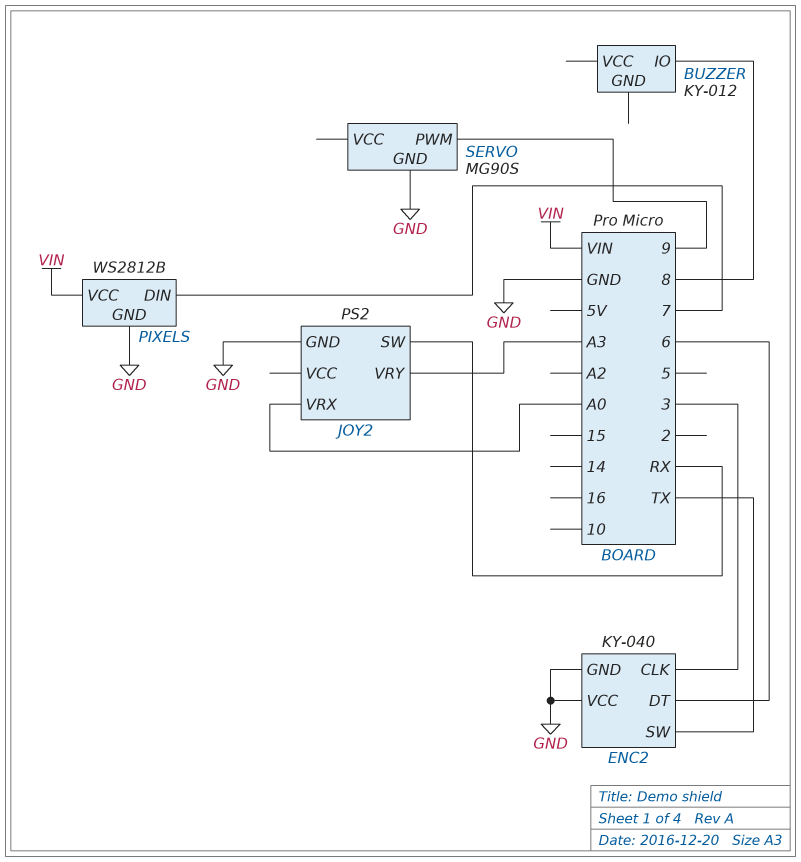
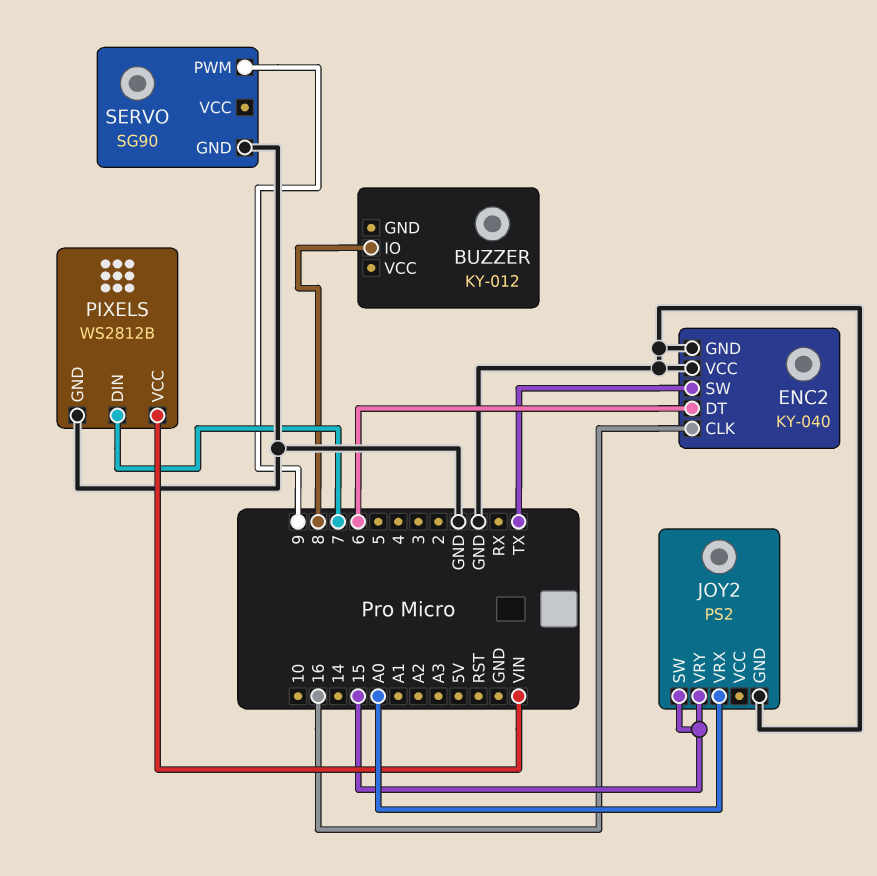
ENC2 pin CLK: 3 -> 16
JOY2 pin SW: RX -> 15
JOY2 pin VRY: A3 -> 15
SERVO: MG90S -> SG90

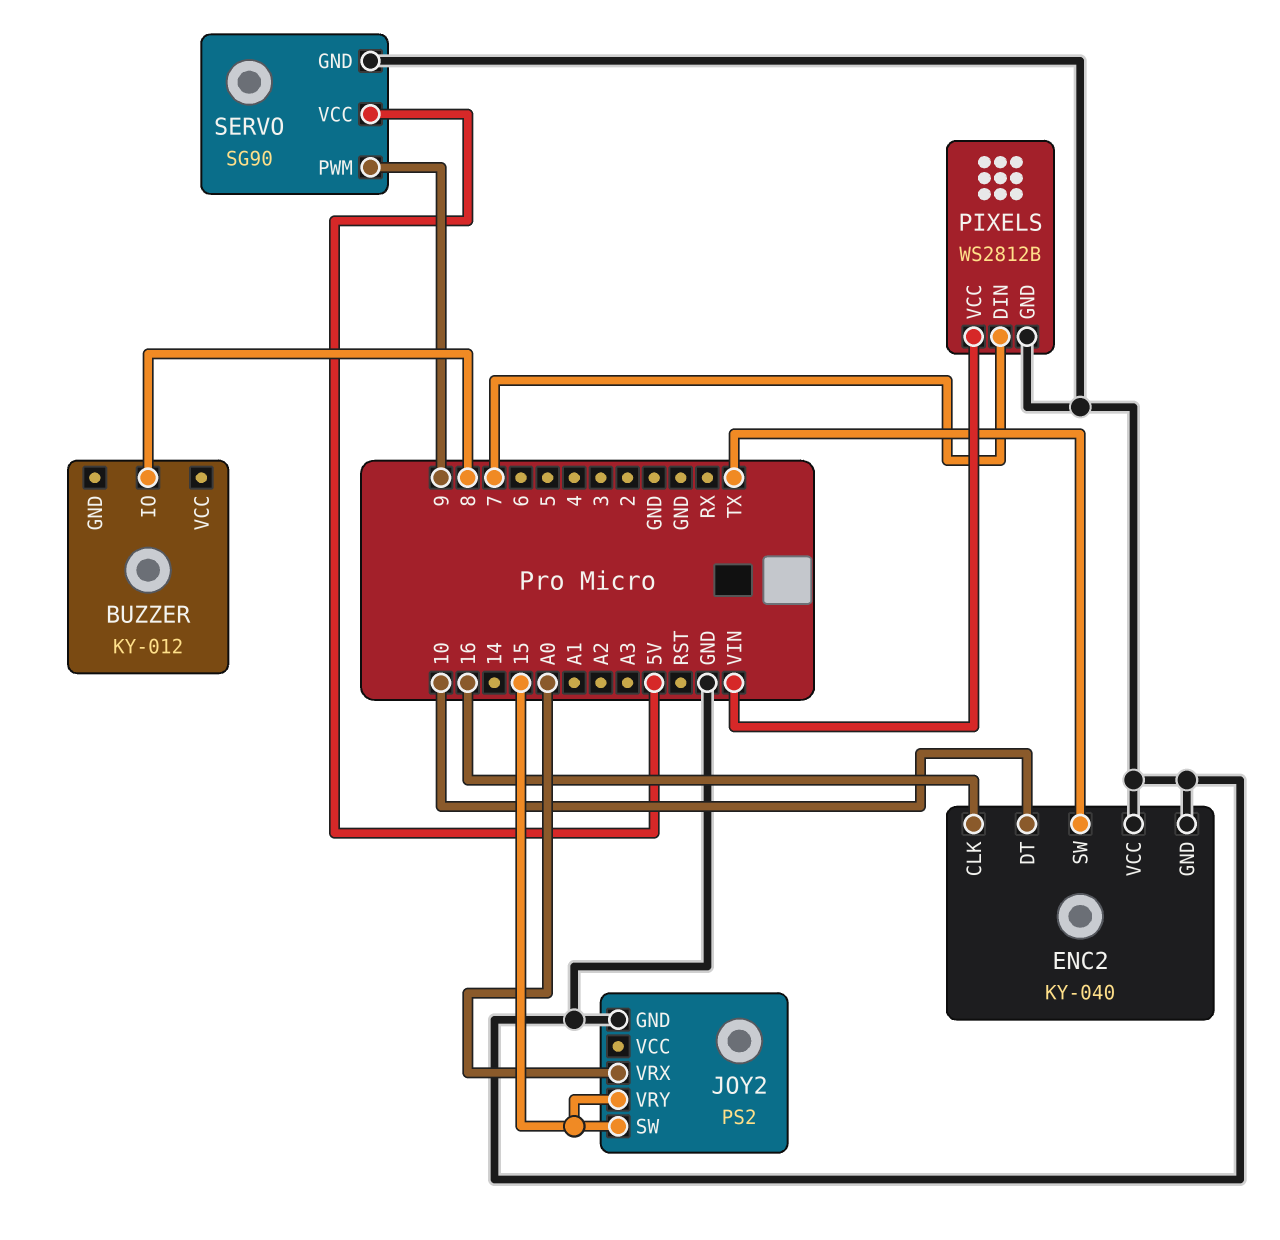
ENC2 pin DT: 6 -> 10
SERVO pin VCC: none -> 5V

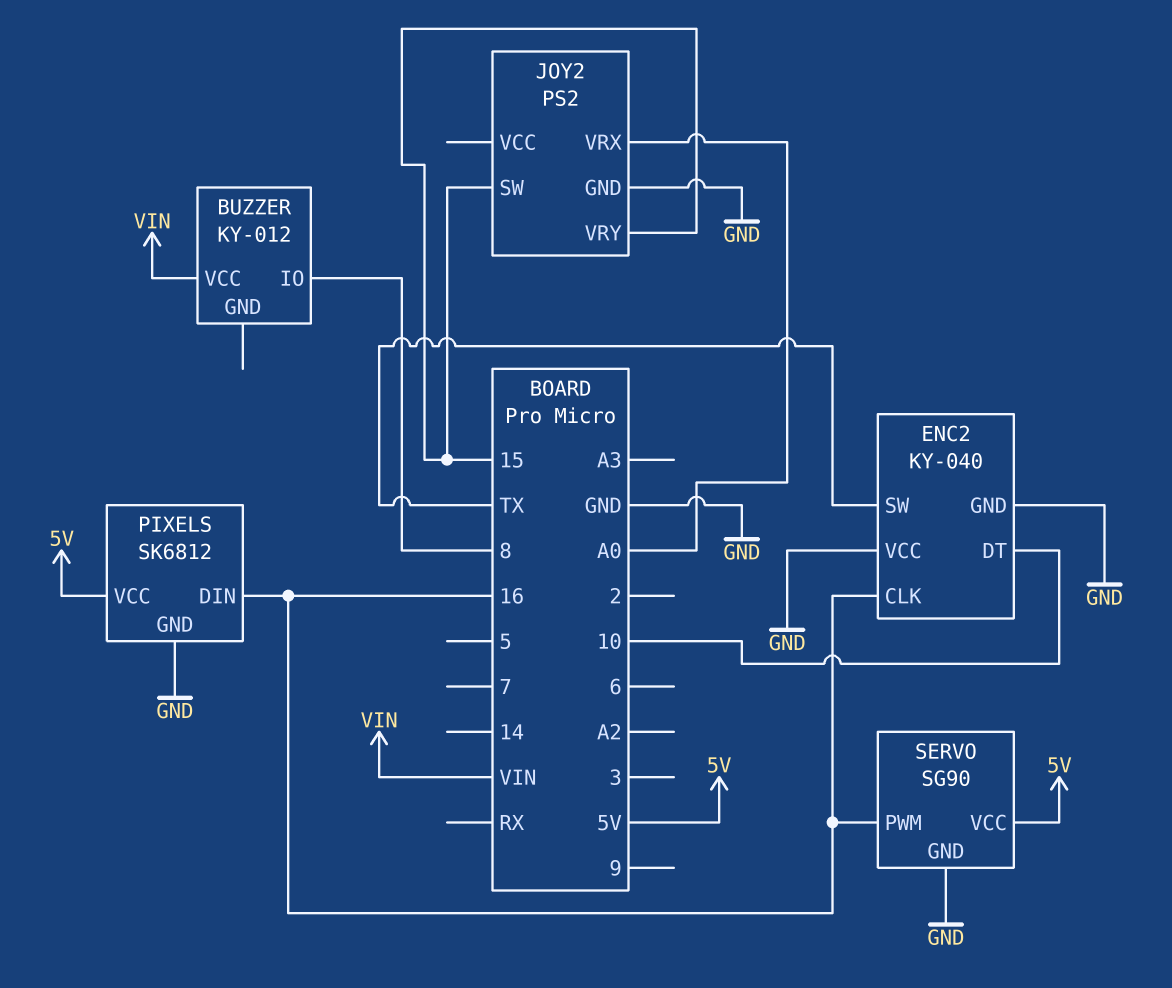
BUZZER pin VCC: none -> VIN
PIXELS: WS2812B -> SK6812
PIXELS pin DIN: 7 -> 16
PIXELS pin VCC: VIN -> 5V
SERVO pin PWM: 9 -> 16

